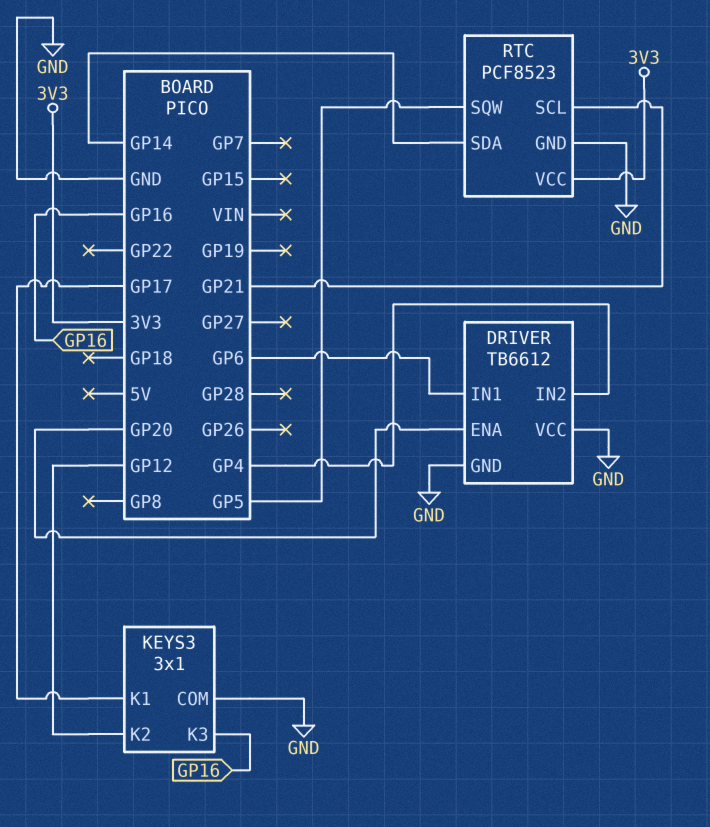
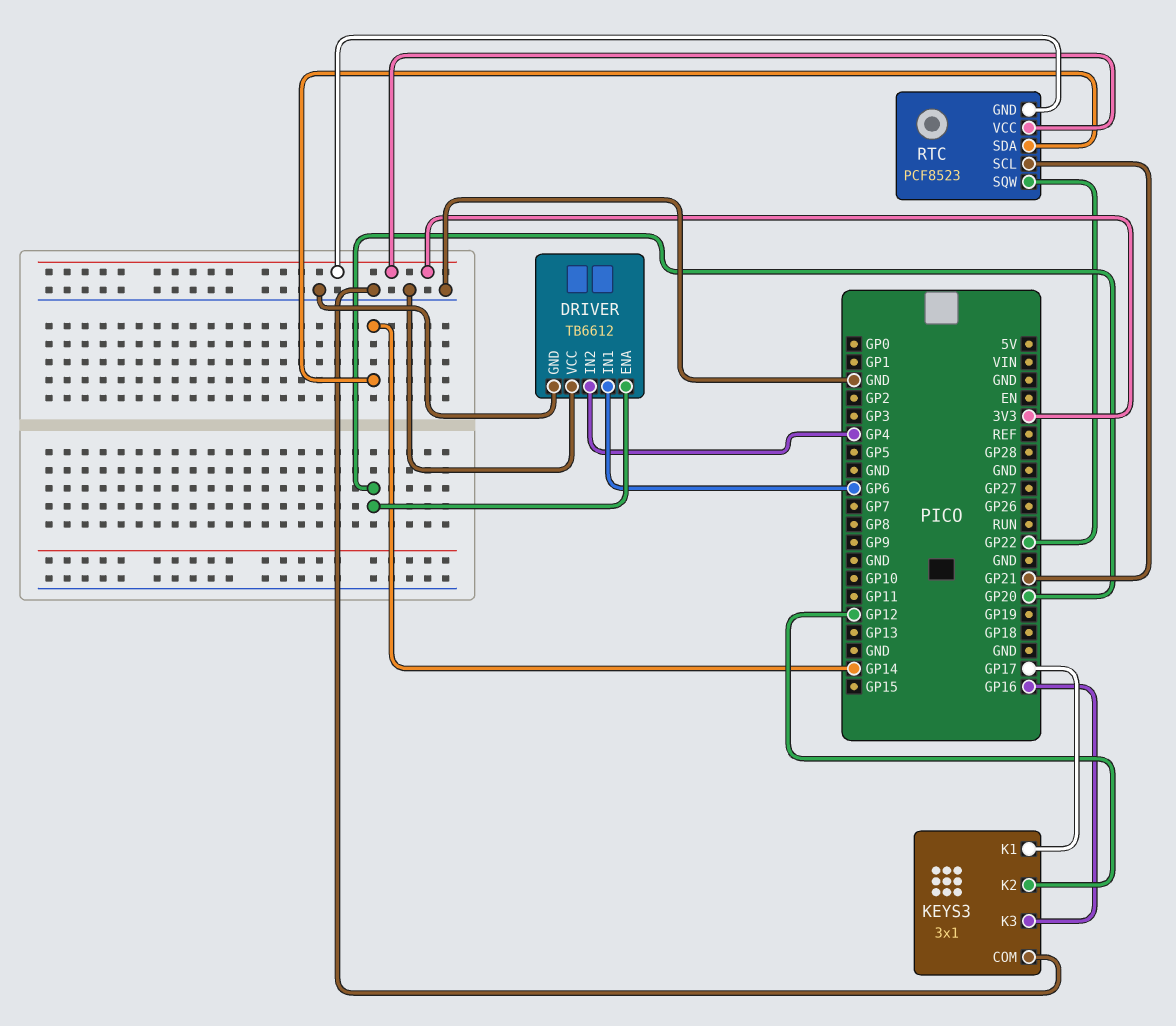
RTC pin GND: GND -> 3V3
RTC pin SQW: GP5 -> GP22

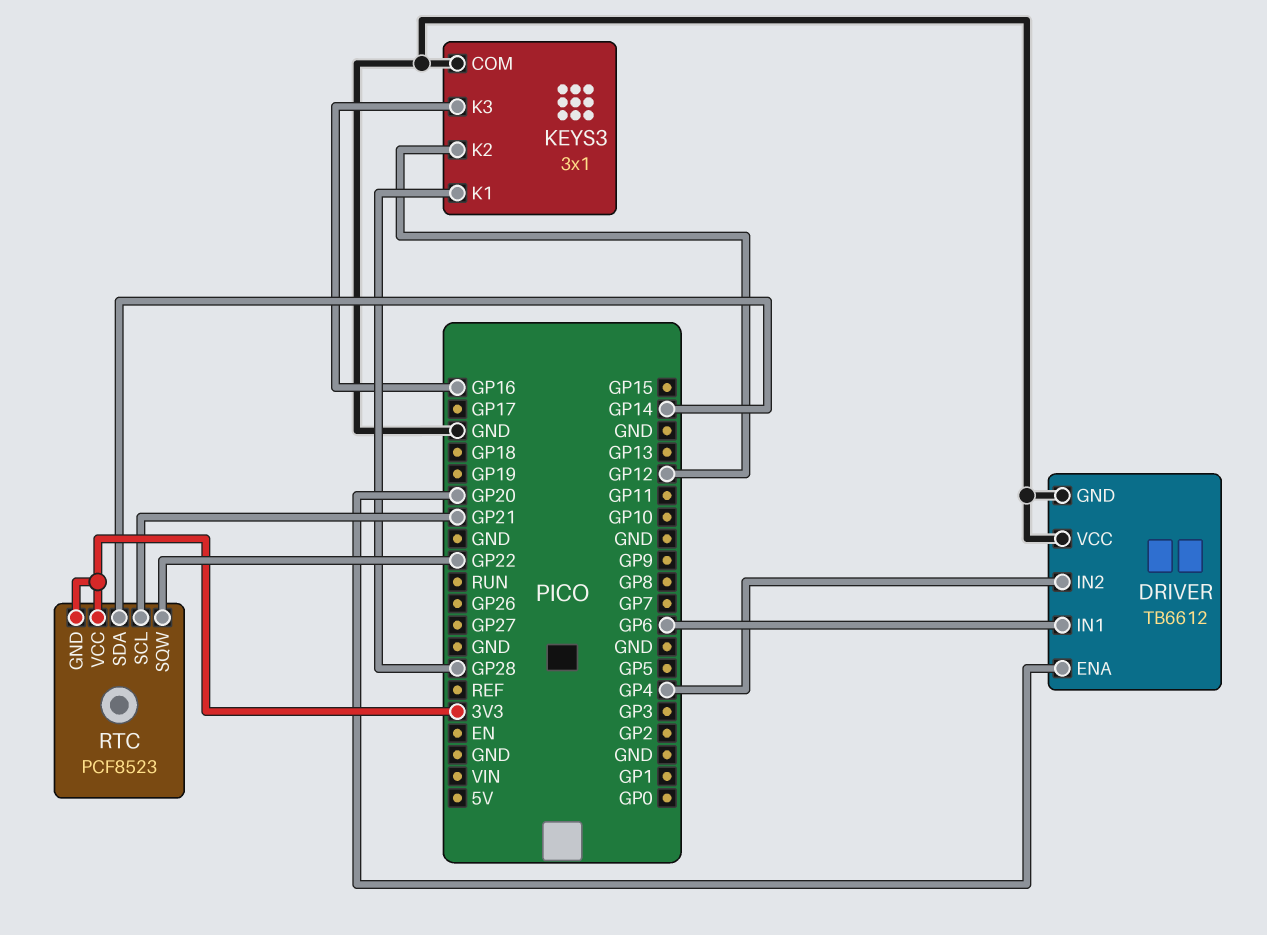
KEYS3 pin K1: GP17 -> GP28

